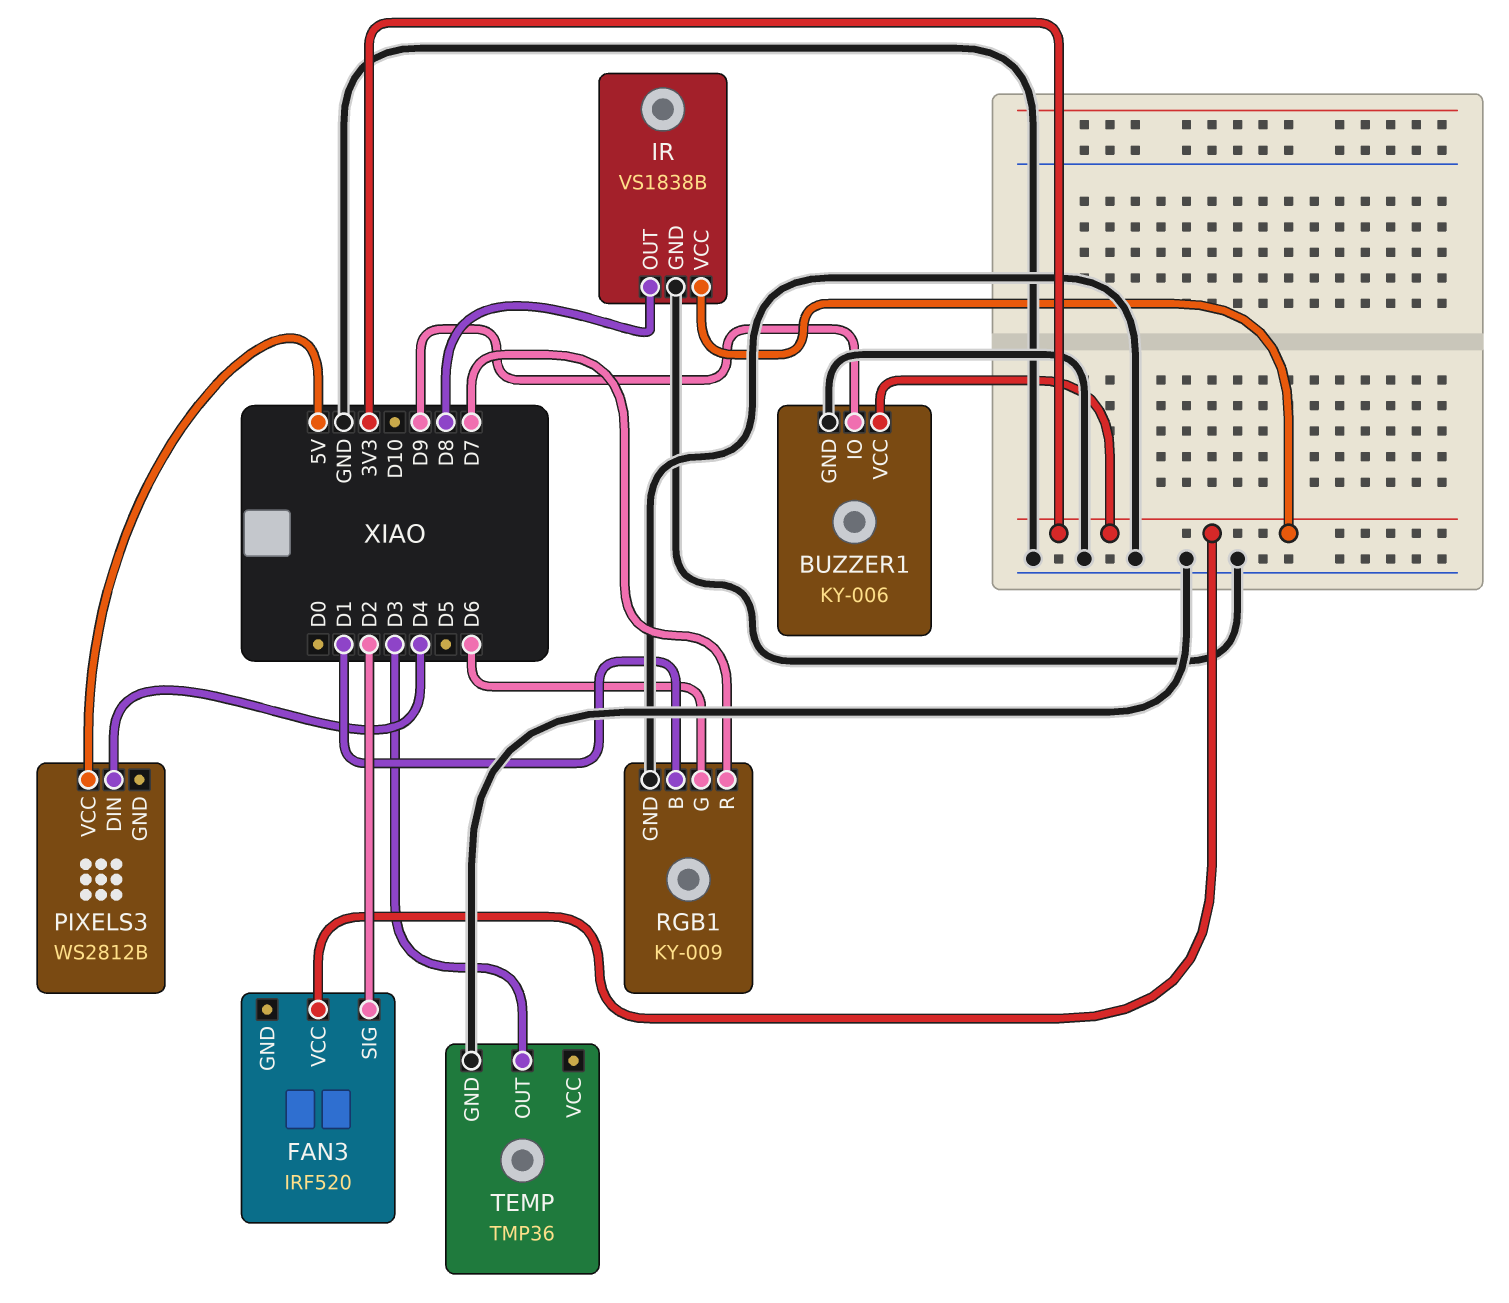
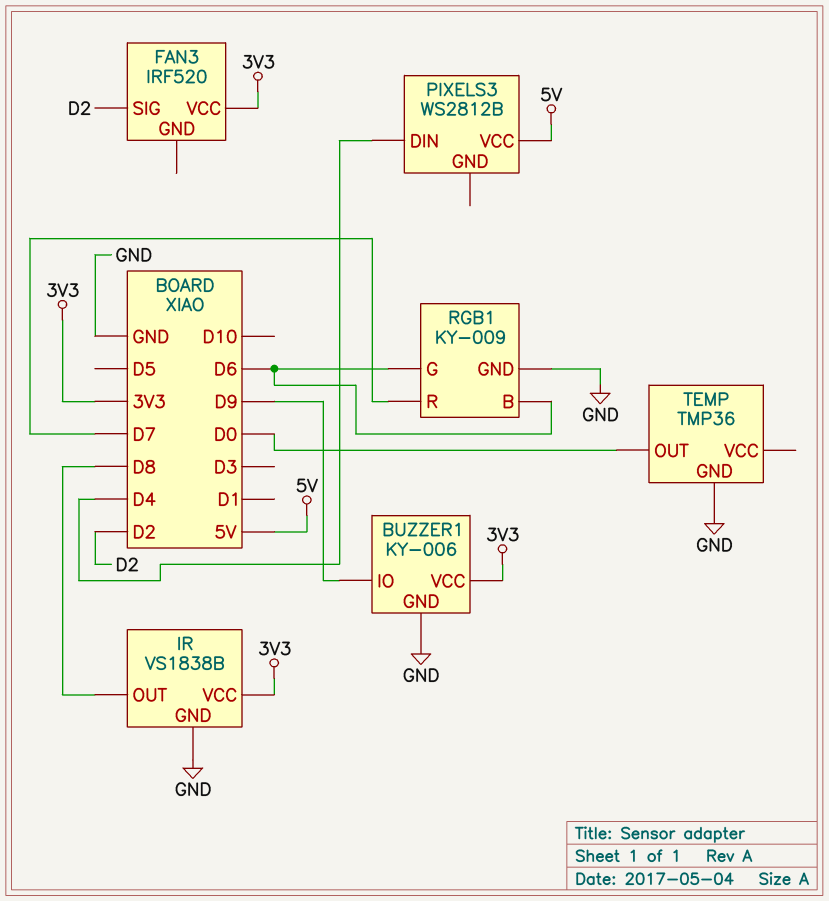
RGB1 pin B: D1 -> D6
TEMP pin OUT: D3 -> D0

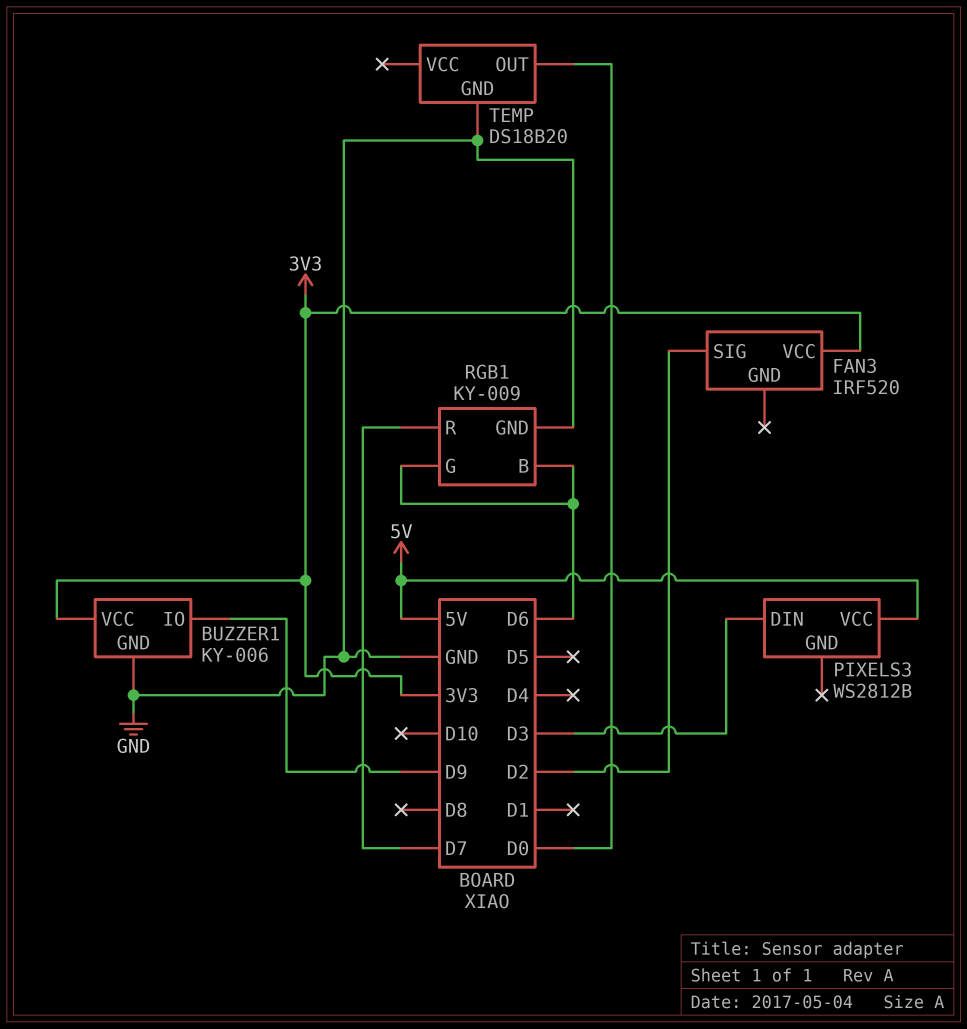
IR: VS1838B -> none
IR pin GND: GND -> none
IR pin OUT: D8 -> none
IR pin VCC: 3V3 -> none
PIXELS3 pin DIN: D4 -> D3
TEMP: TMP36 -> DS18B20

